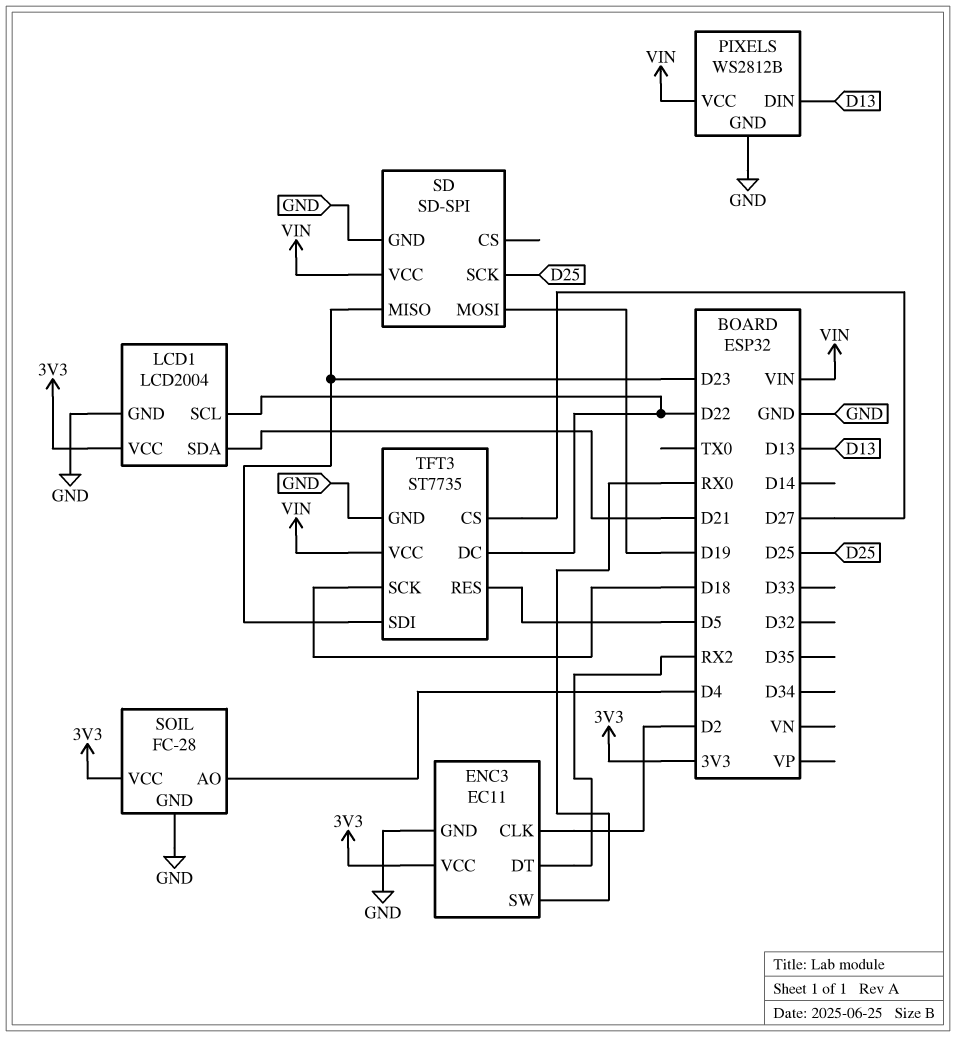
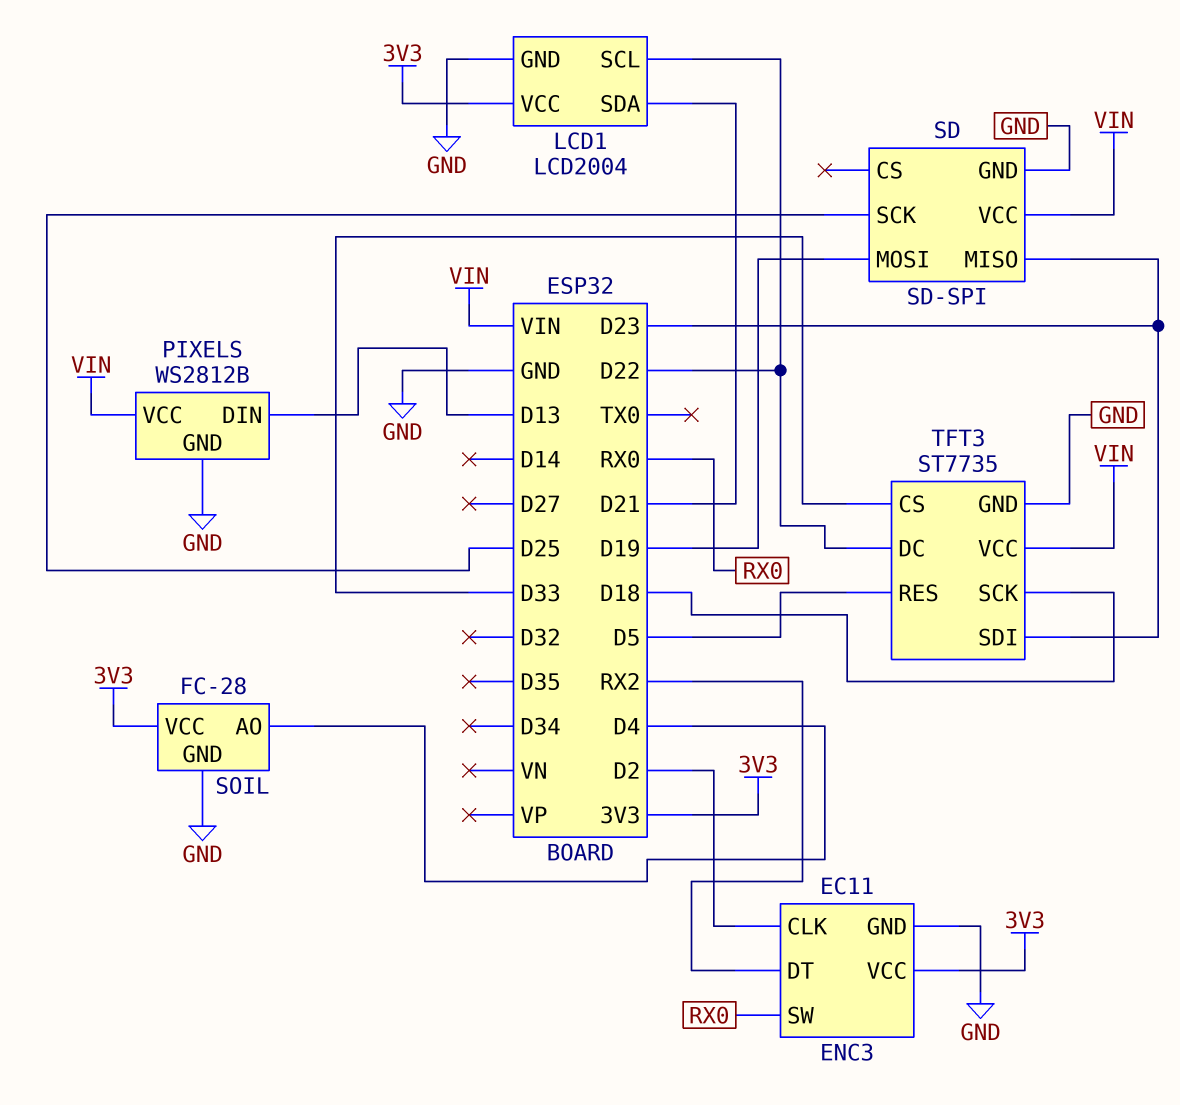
TFT3 pin CS: D27 -> D33

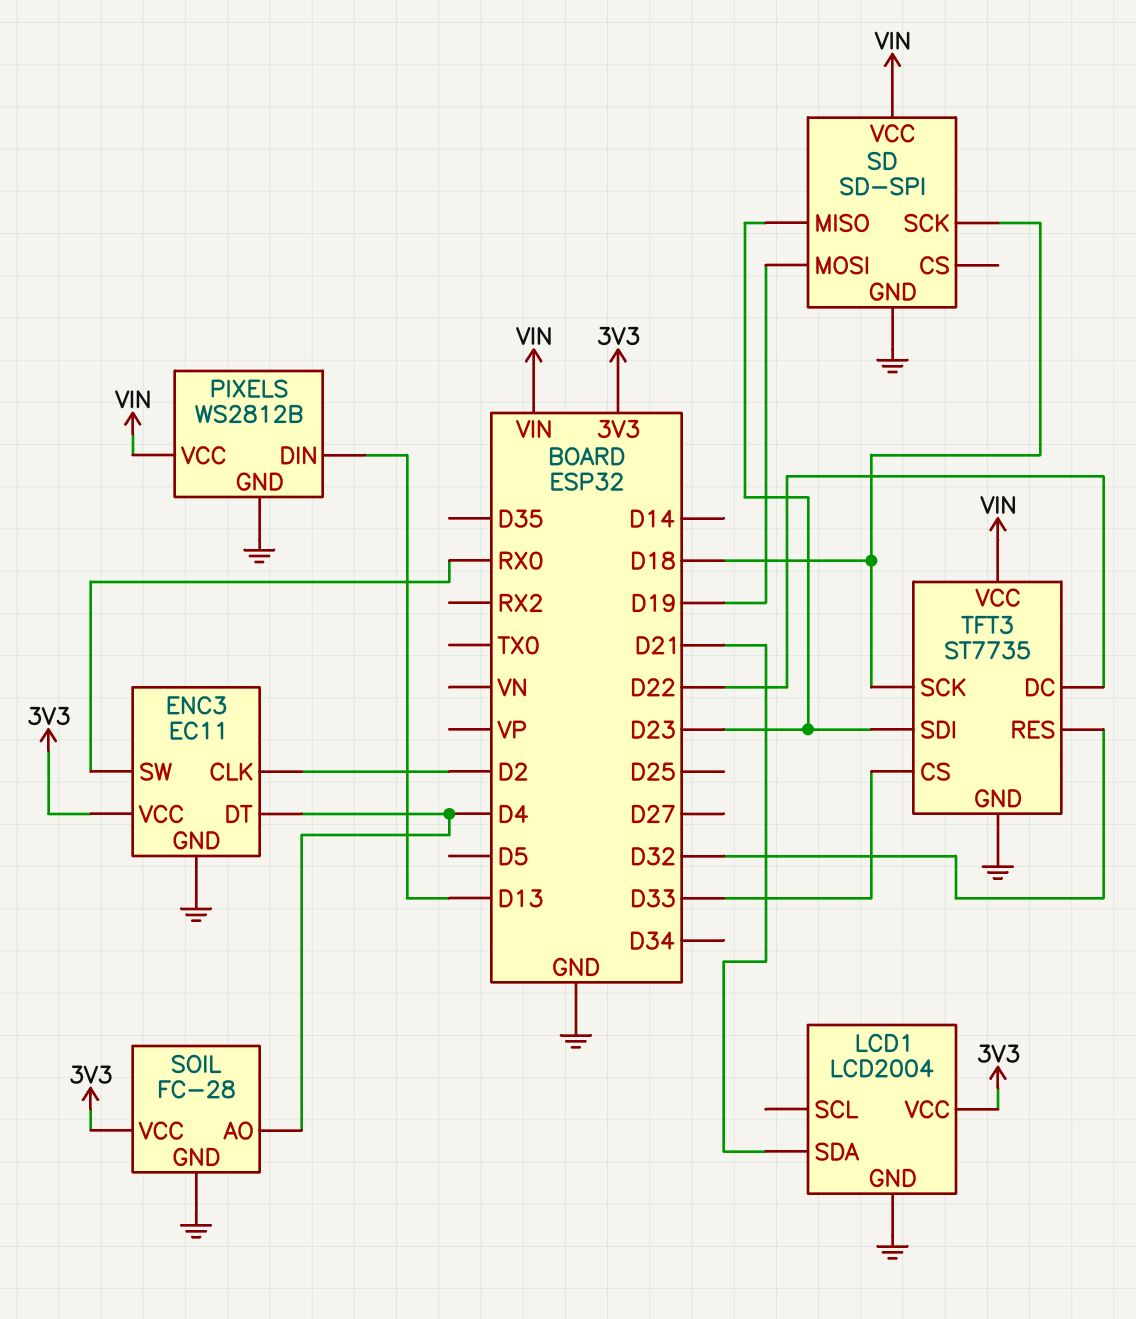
ENC3 pin DT: RX2 -> D4
LCD1 pin SCL: D22 -> none
SD pin SCK: D25 -> D18
TFT3 pin RES: D5 -> D32

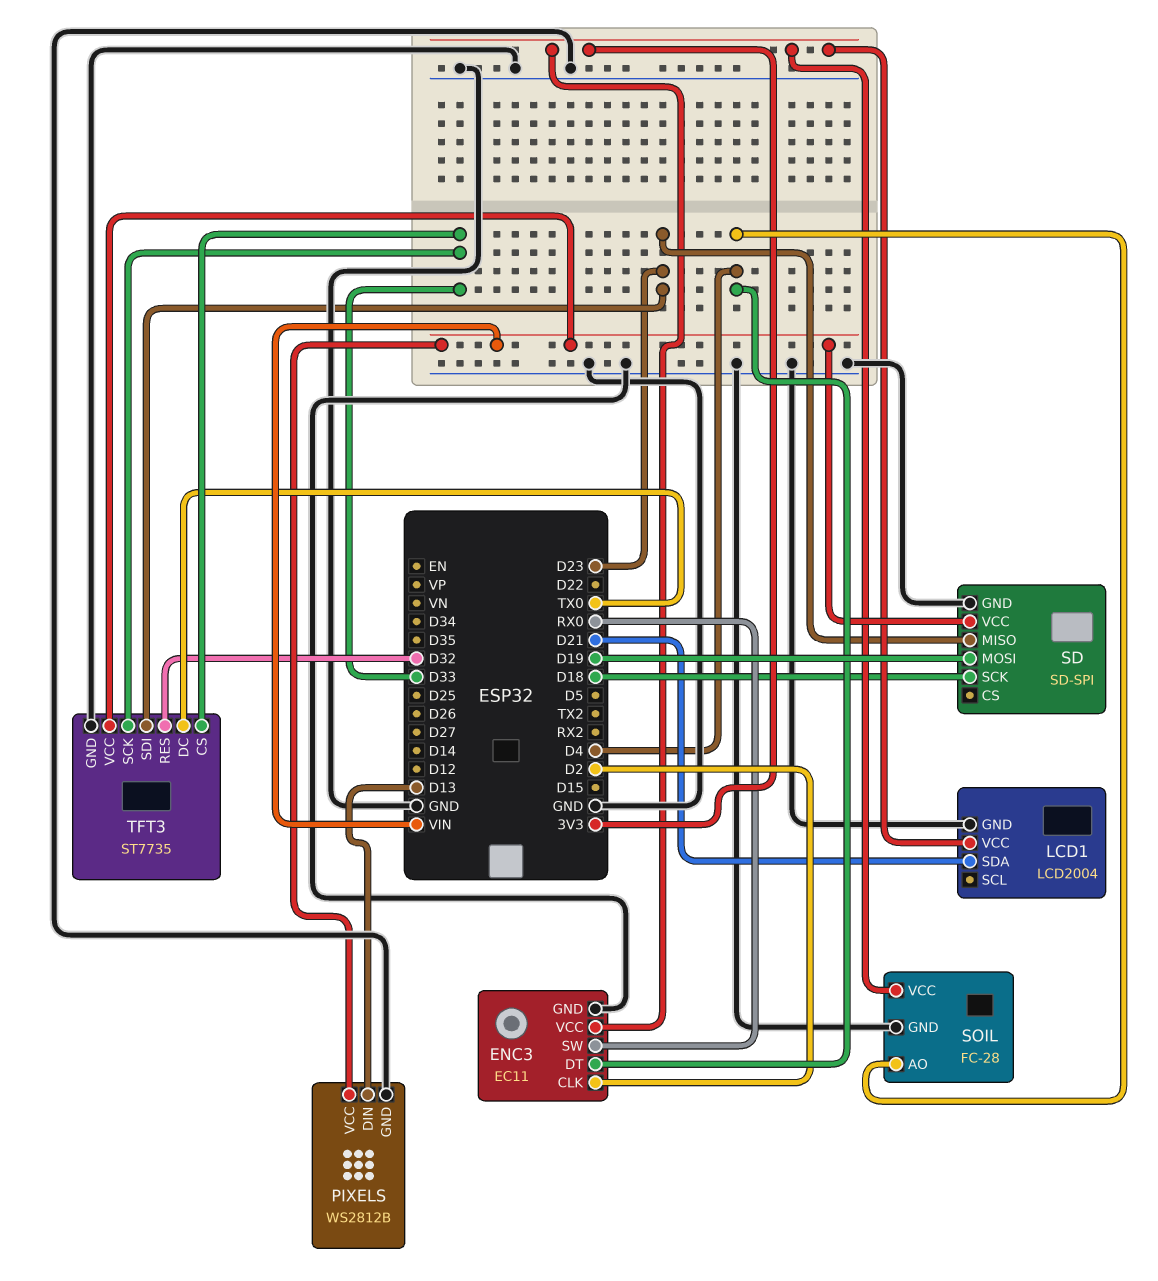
TFT3 pin DC: D22 -> TX0
TFT3 pin SCK: D18 -> D33

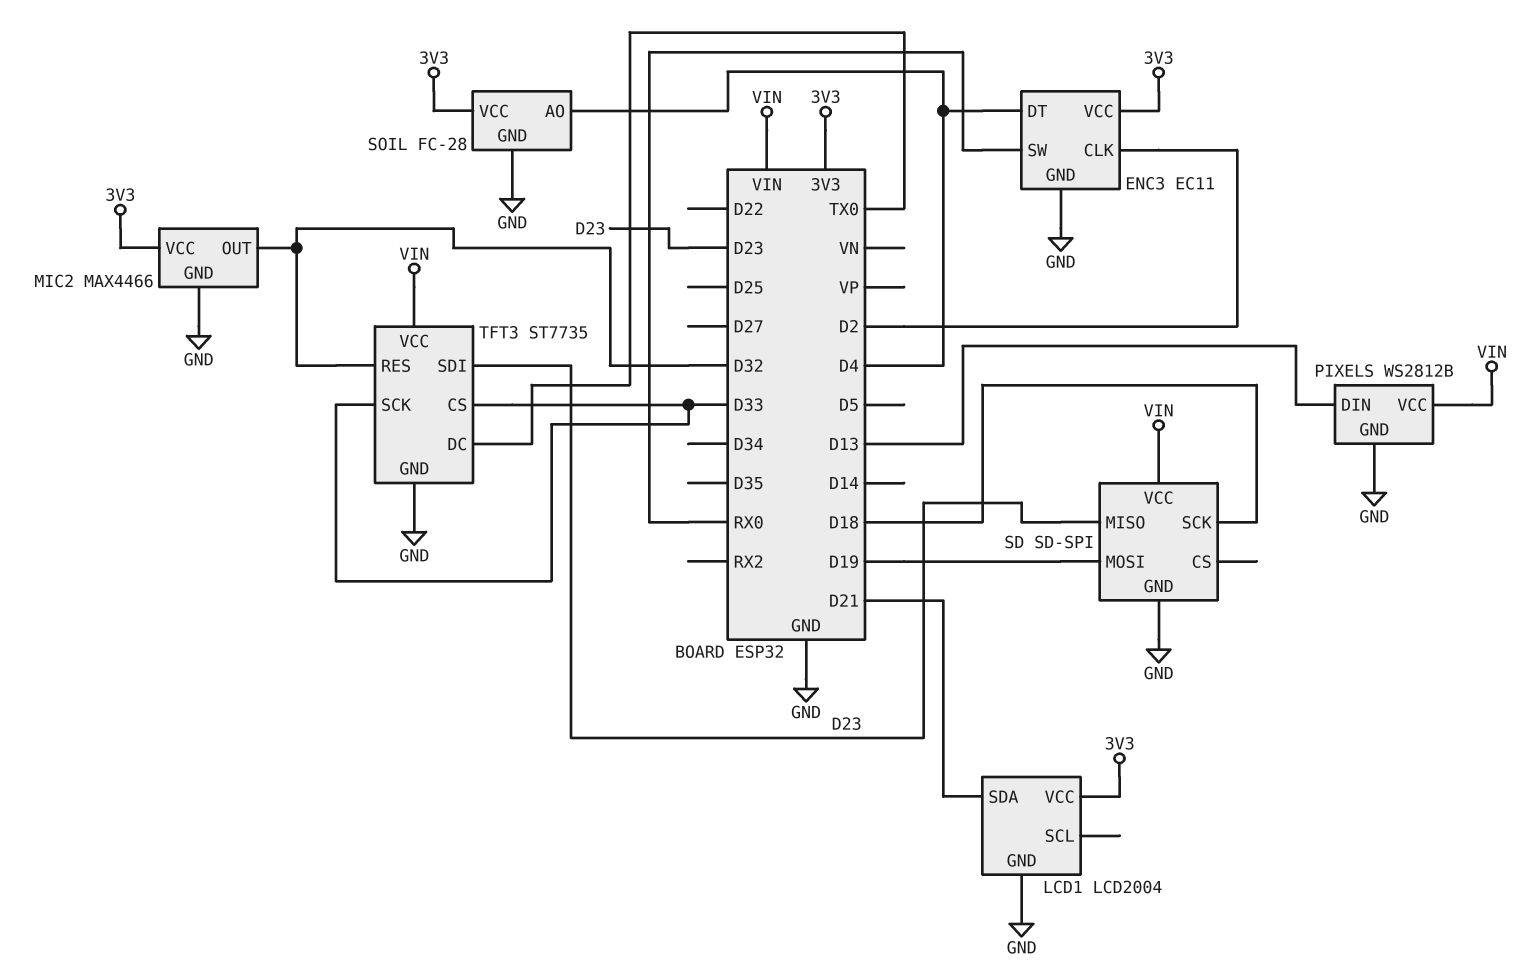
MIC2: none -> MAX4466
MIC2 pin GND: none -> GND
MIC2 pin OUT: none -> D32
MIC2 pin VCC: none -> 3V3

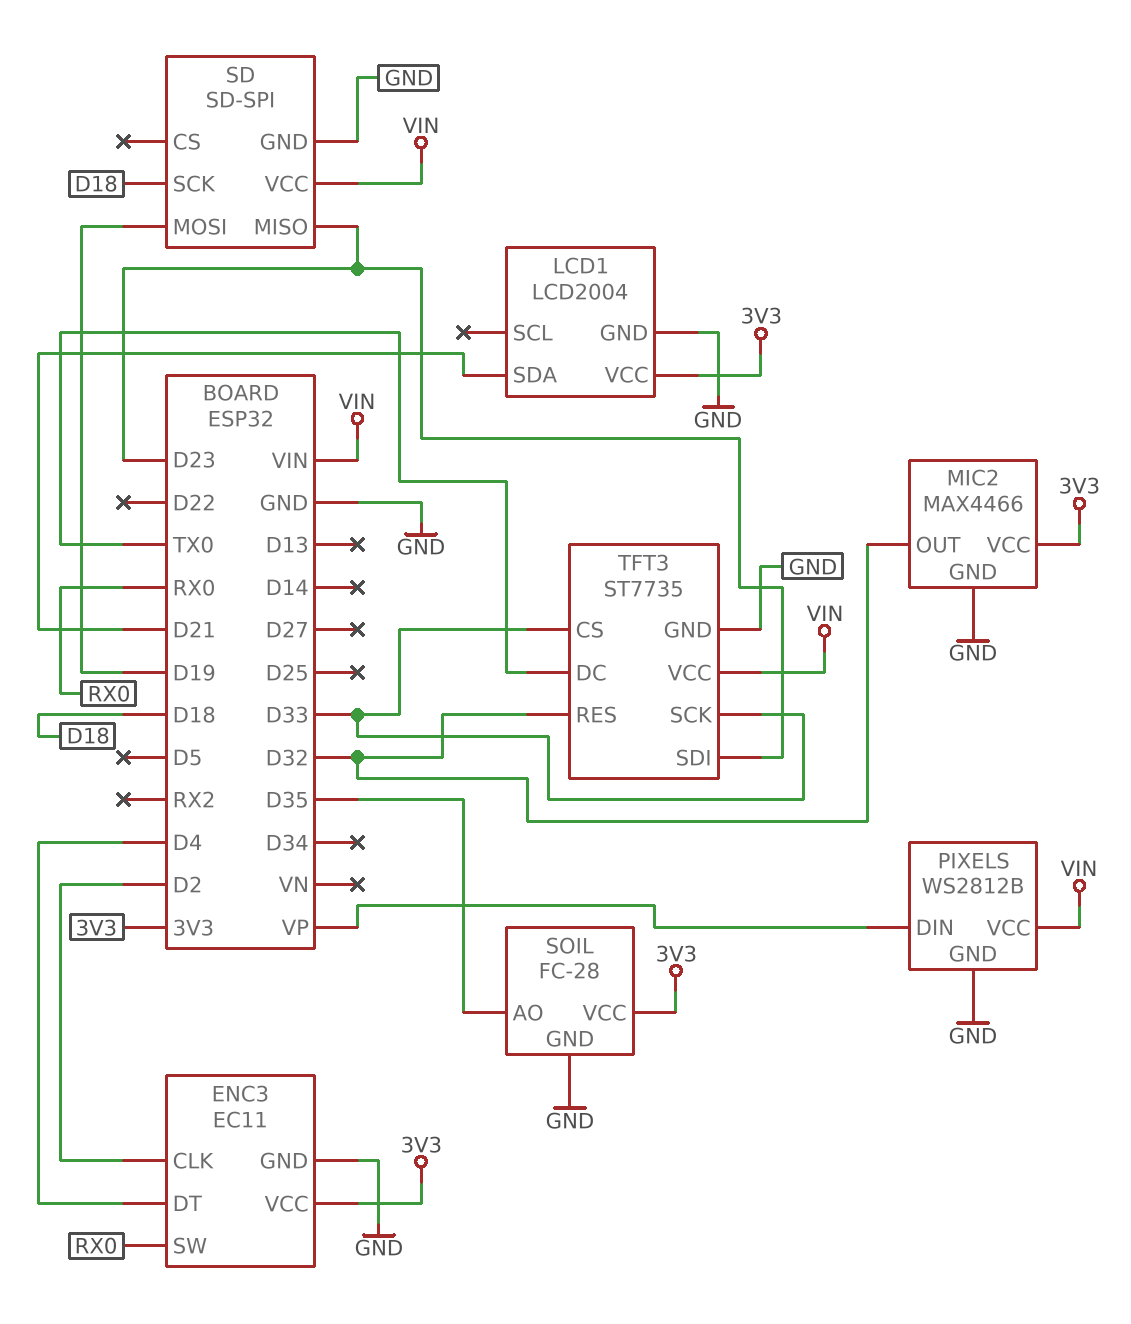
PIXELS pin DIN: D13 -> VP
SOIL pin AO: D4 -> D35

